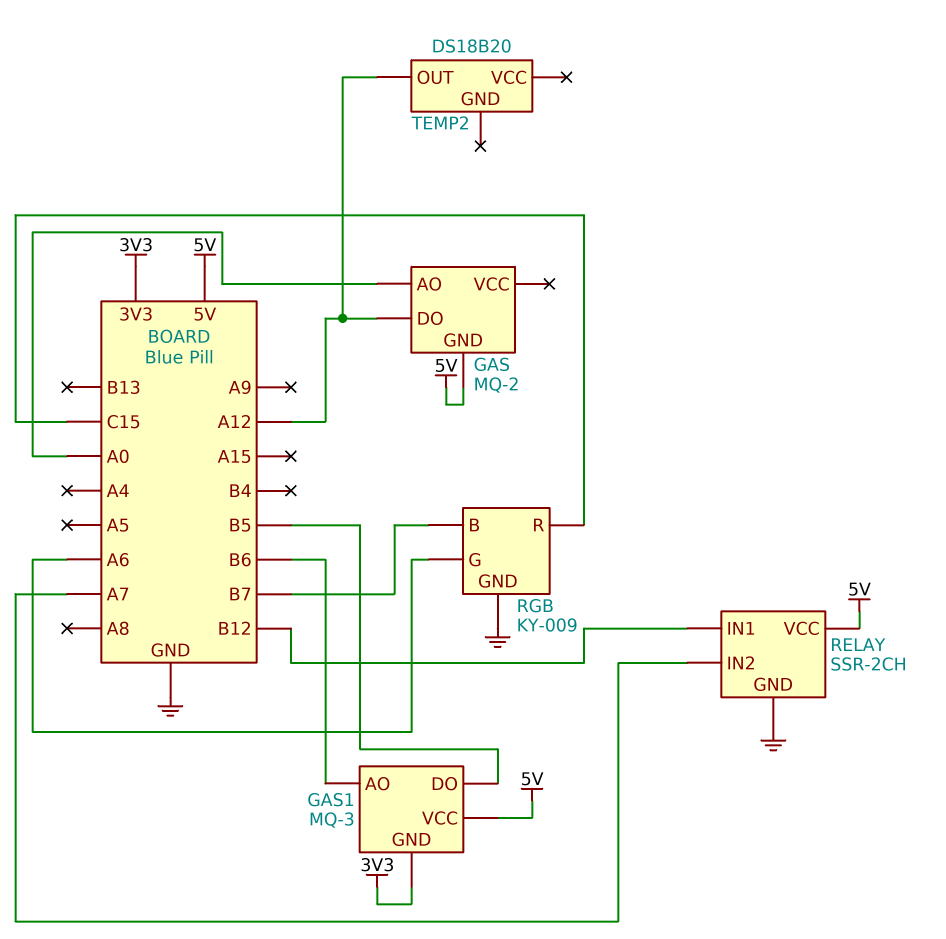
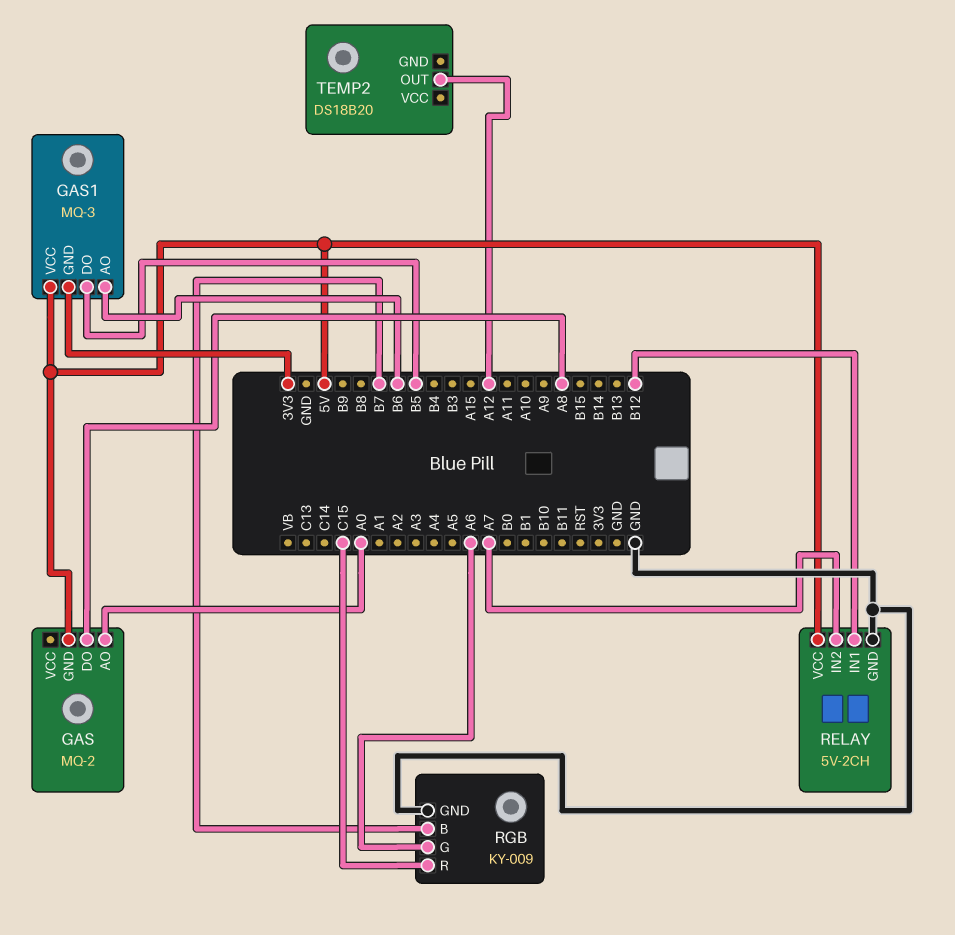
GAS pin DO: A12 -> A8
RELAY: SSR-2CH -> 5V-2CH

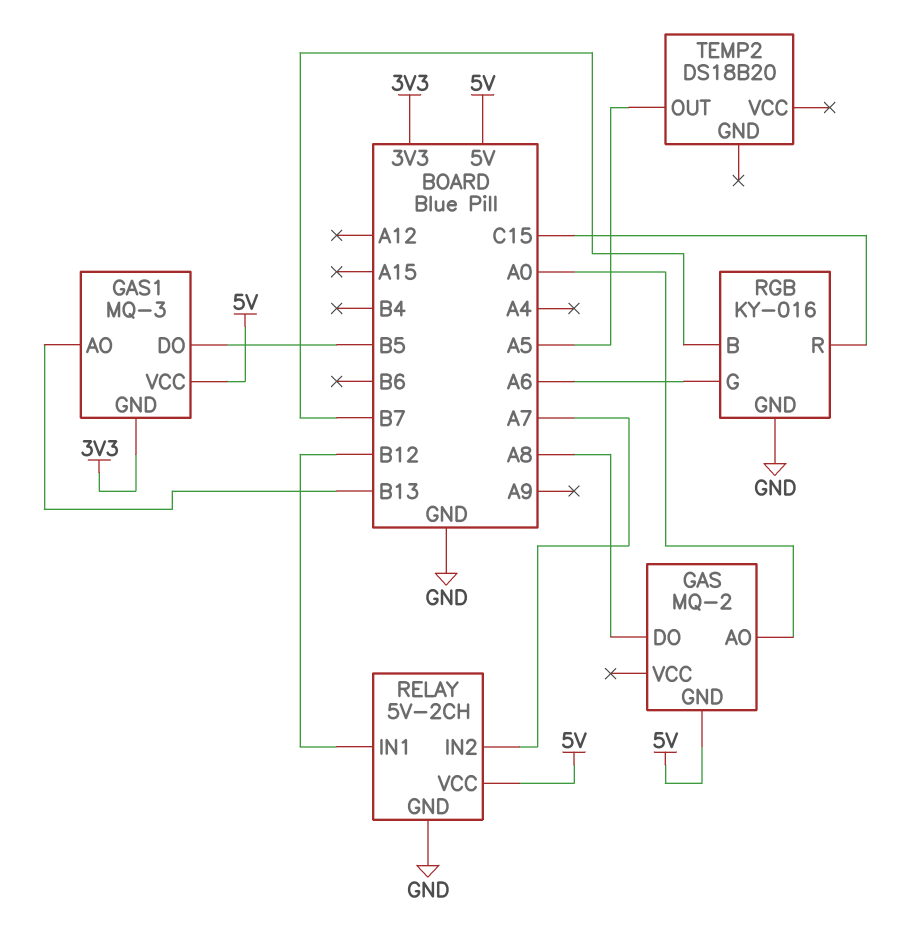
GAS1 pin AO: B6 -> B13
RGB: KY-009 -> KY-016
TEMP2 pin OUT: A12 -> A5

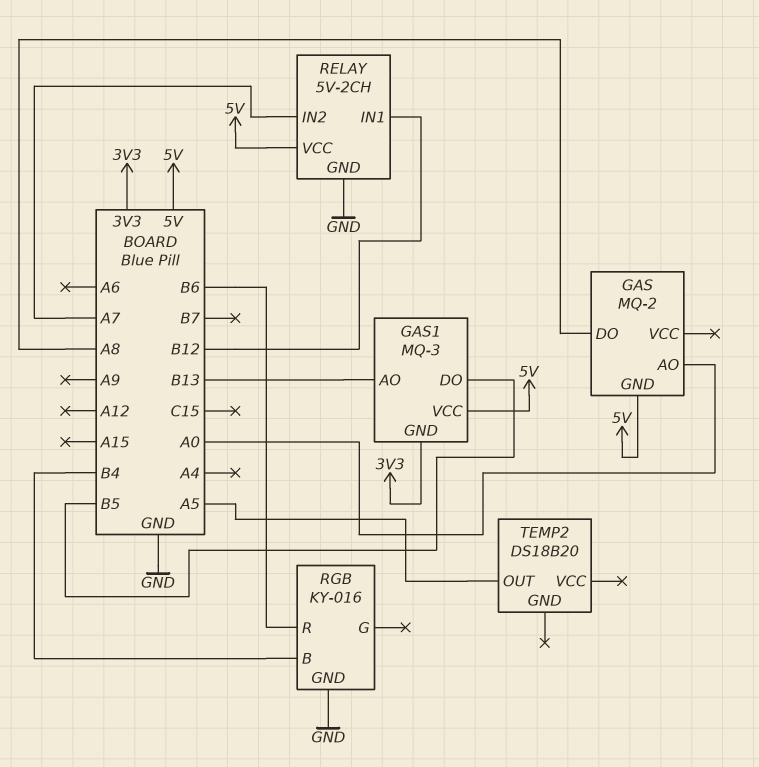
RGB pin B: B7 -> B4
RGB pin G: A6 -> none
RGB pin R: C15 -> B6

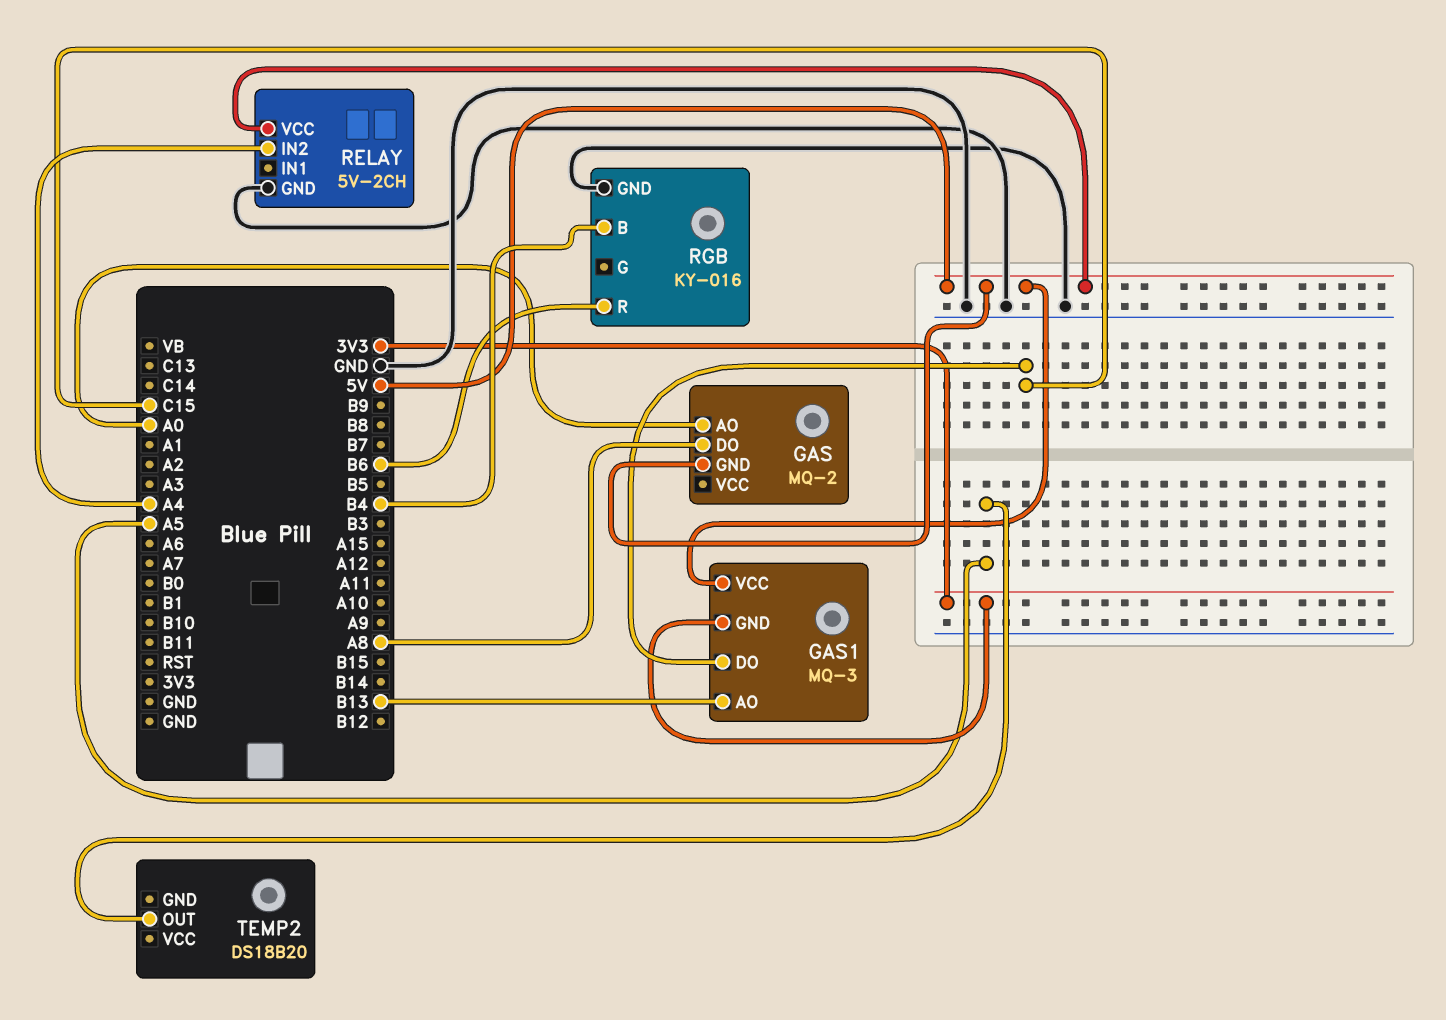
GAS1 pin DO: B5 -> C15
RELAY pin IN1: B12 -> none
RELAY pin IN2: A7 -> A4

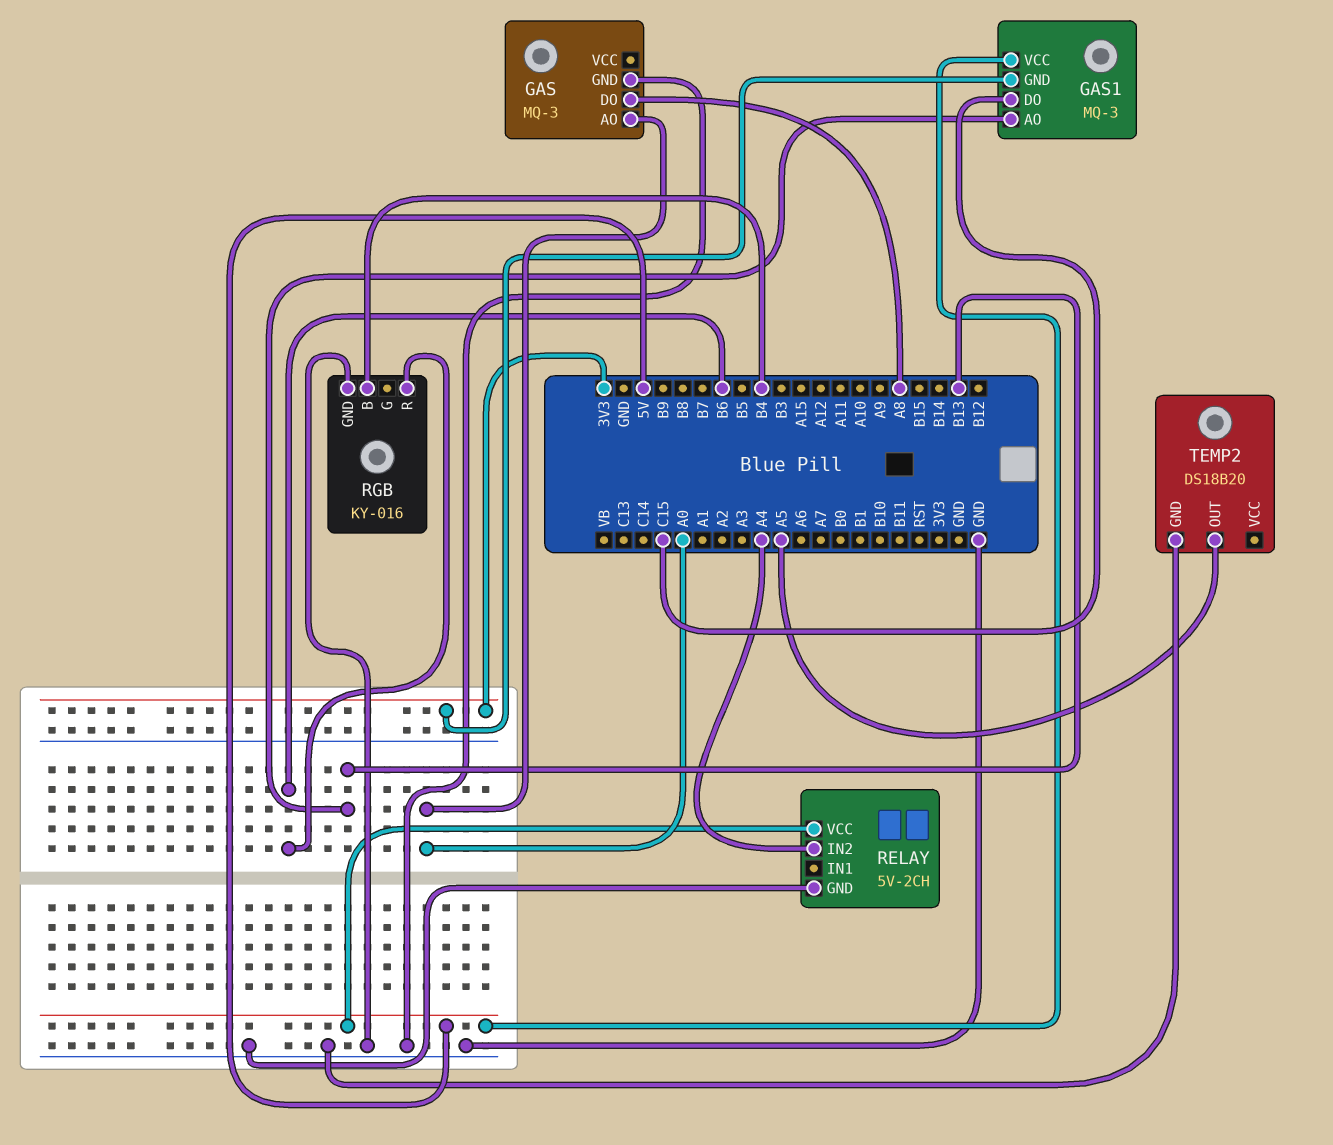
GAS: MQ-2 -> MQ-3
GAS pin GND: 5V -> GND
TEMP2 pin GND: none -> GND

